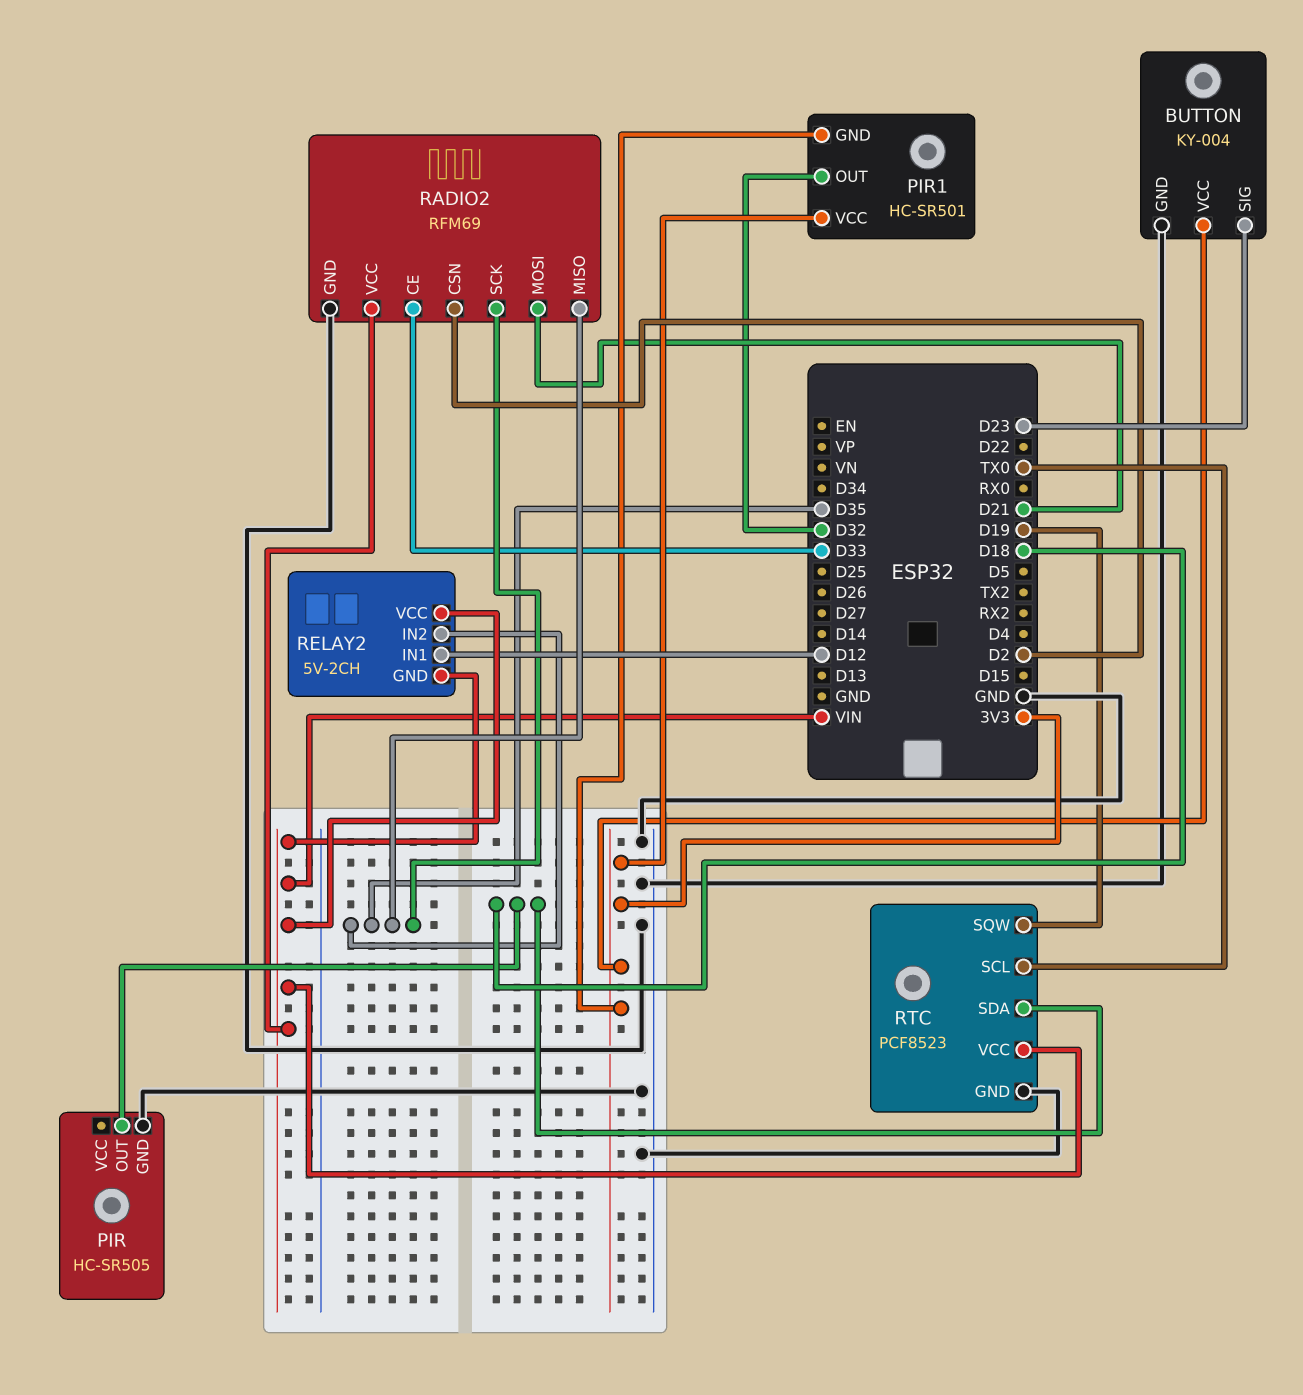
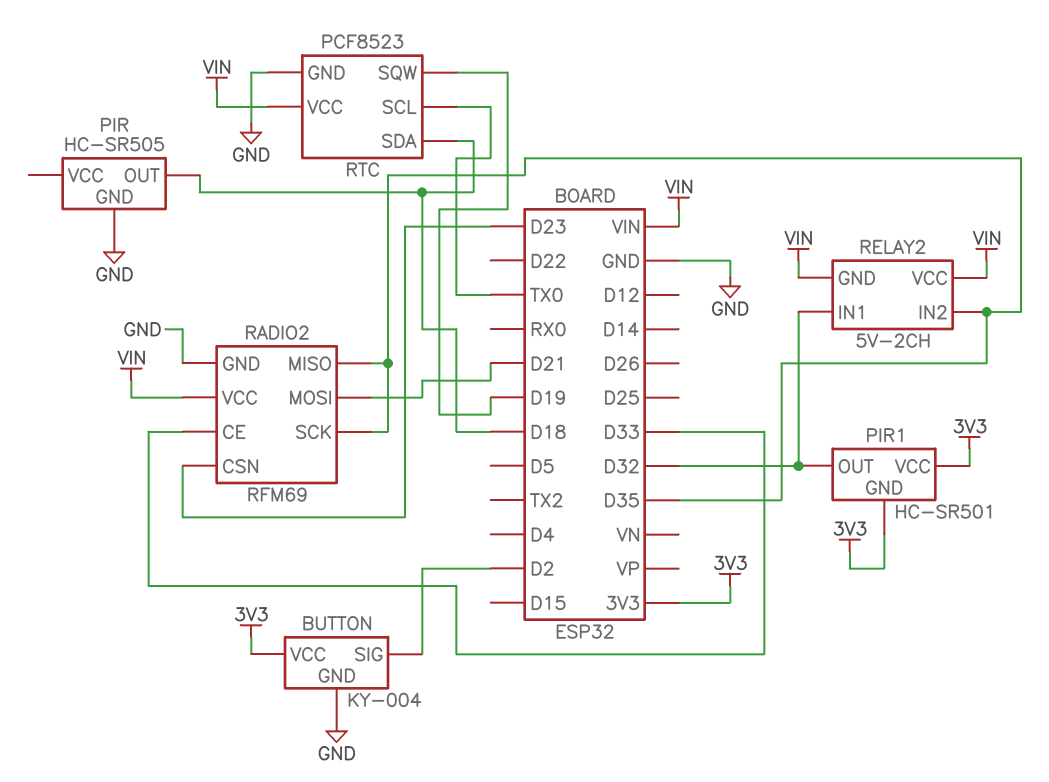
BUTTON pin SIG: D23 -> D2
RADIO2 pin CSN: D2 -> D23
RELAY2 pin IN1: D12 -> D32

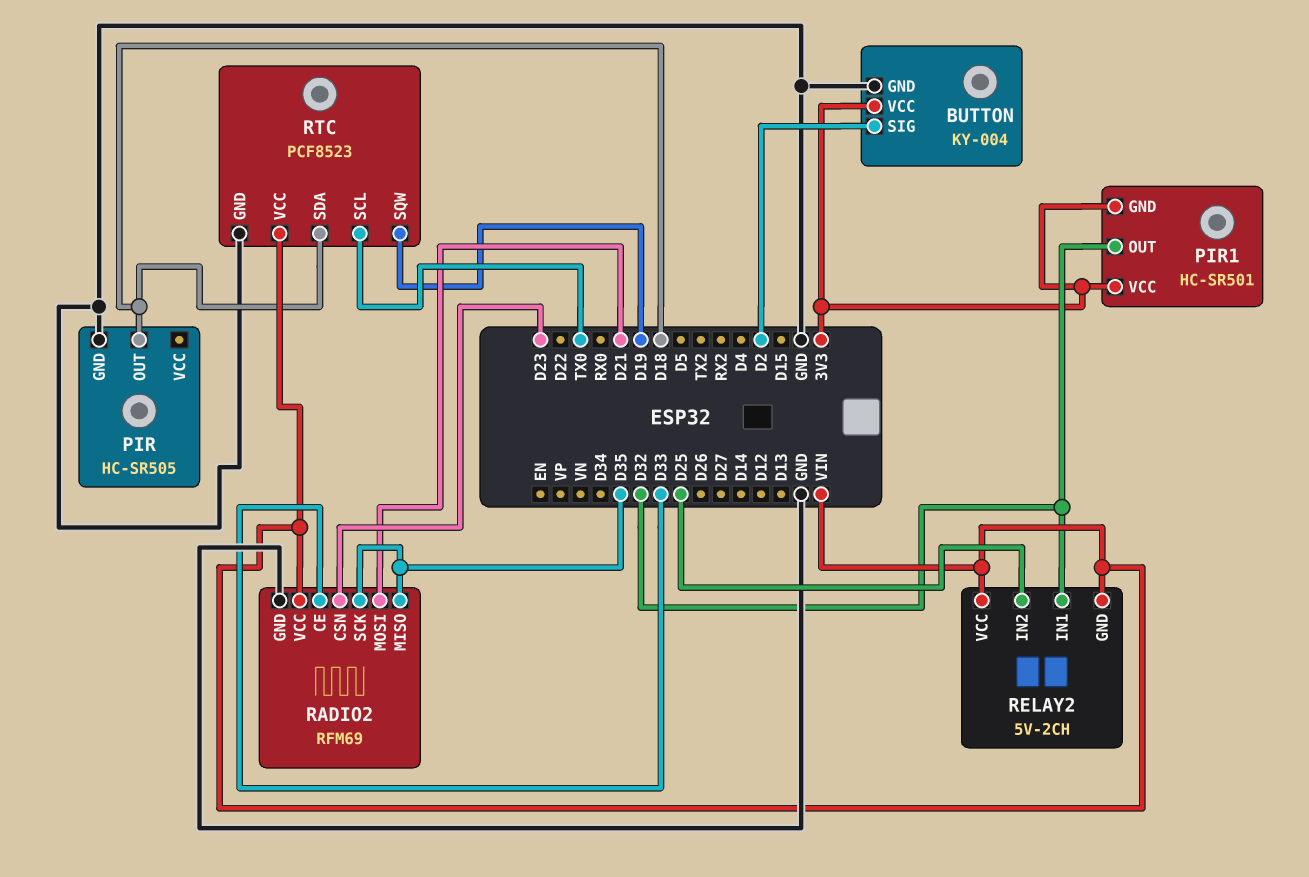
RELAY2 pin IN2: D35 -> D25

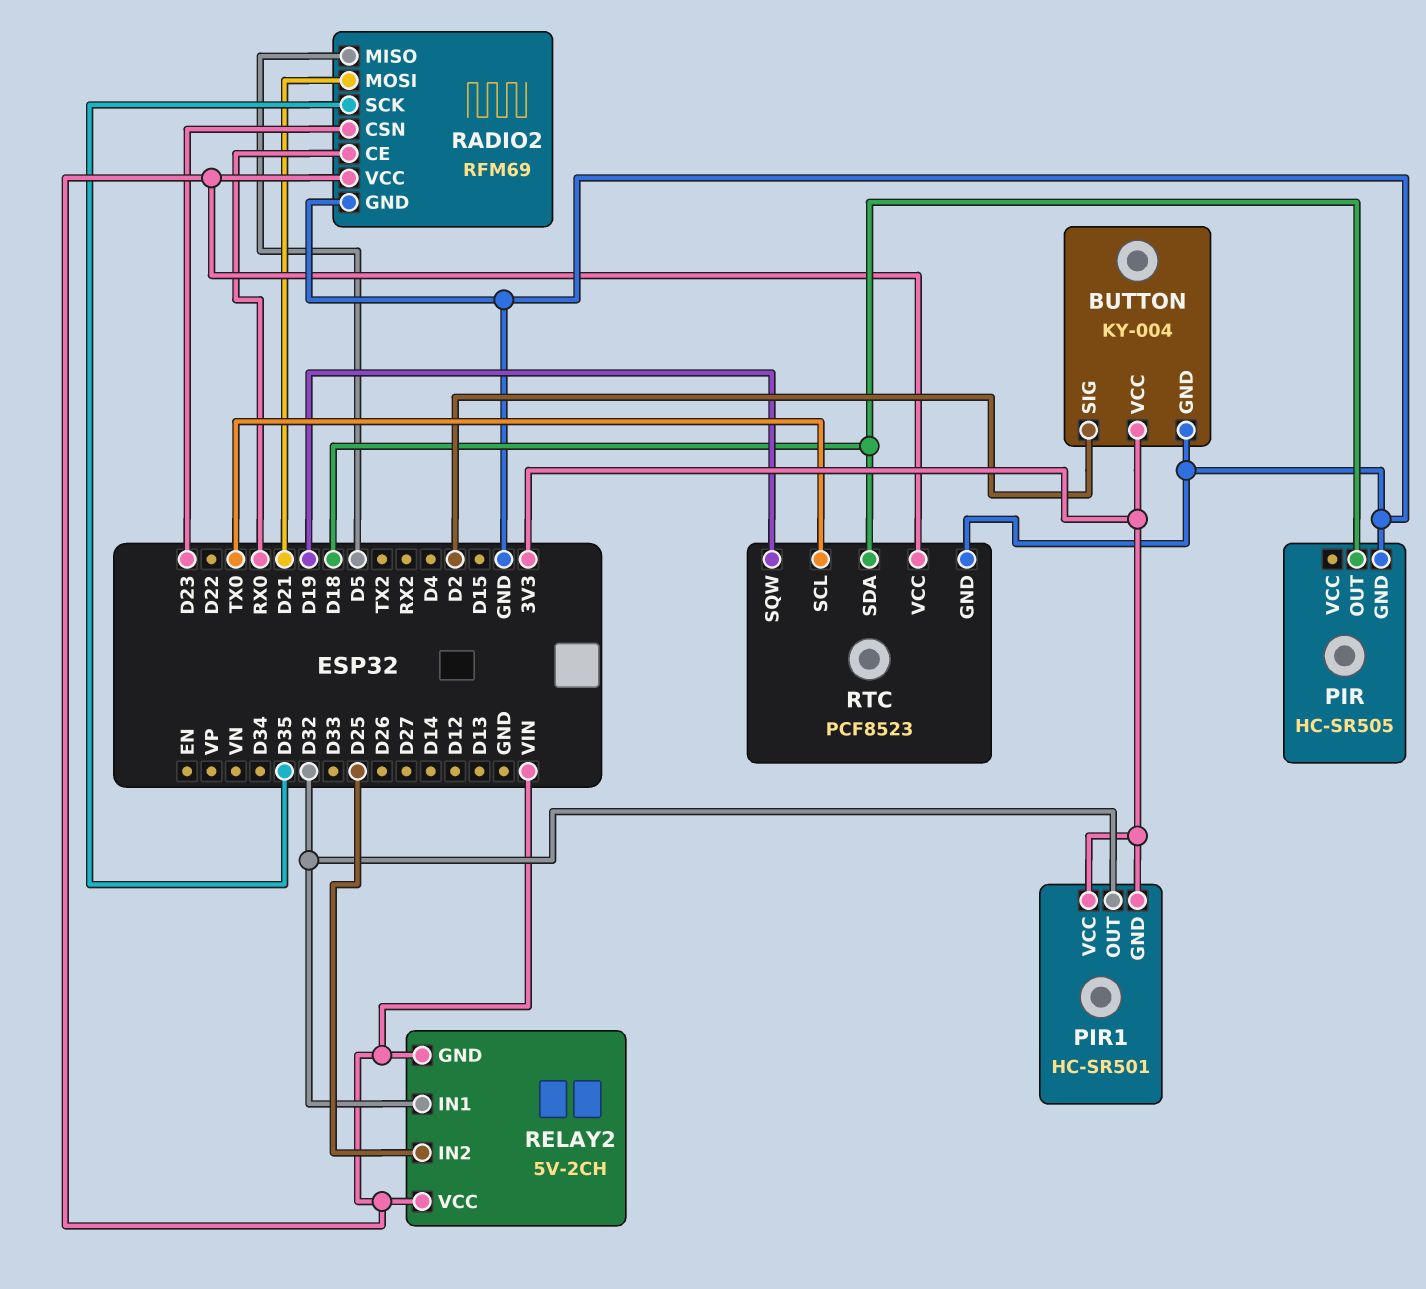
RADIO2 pin CE: D33 -> RX0
RADIO2 pin MISO: D35 -> D5

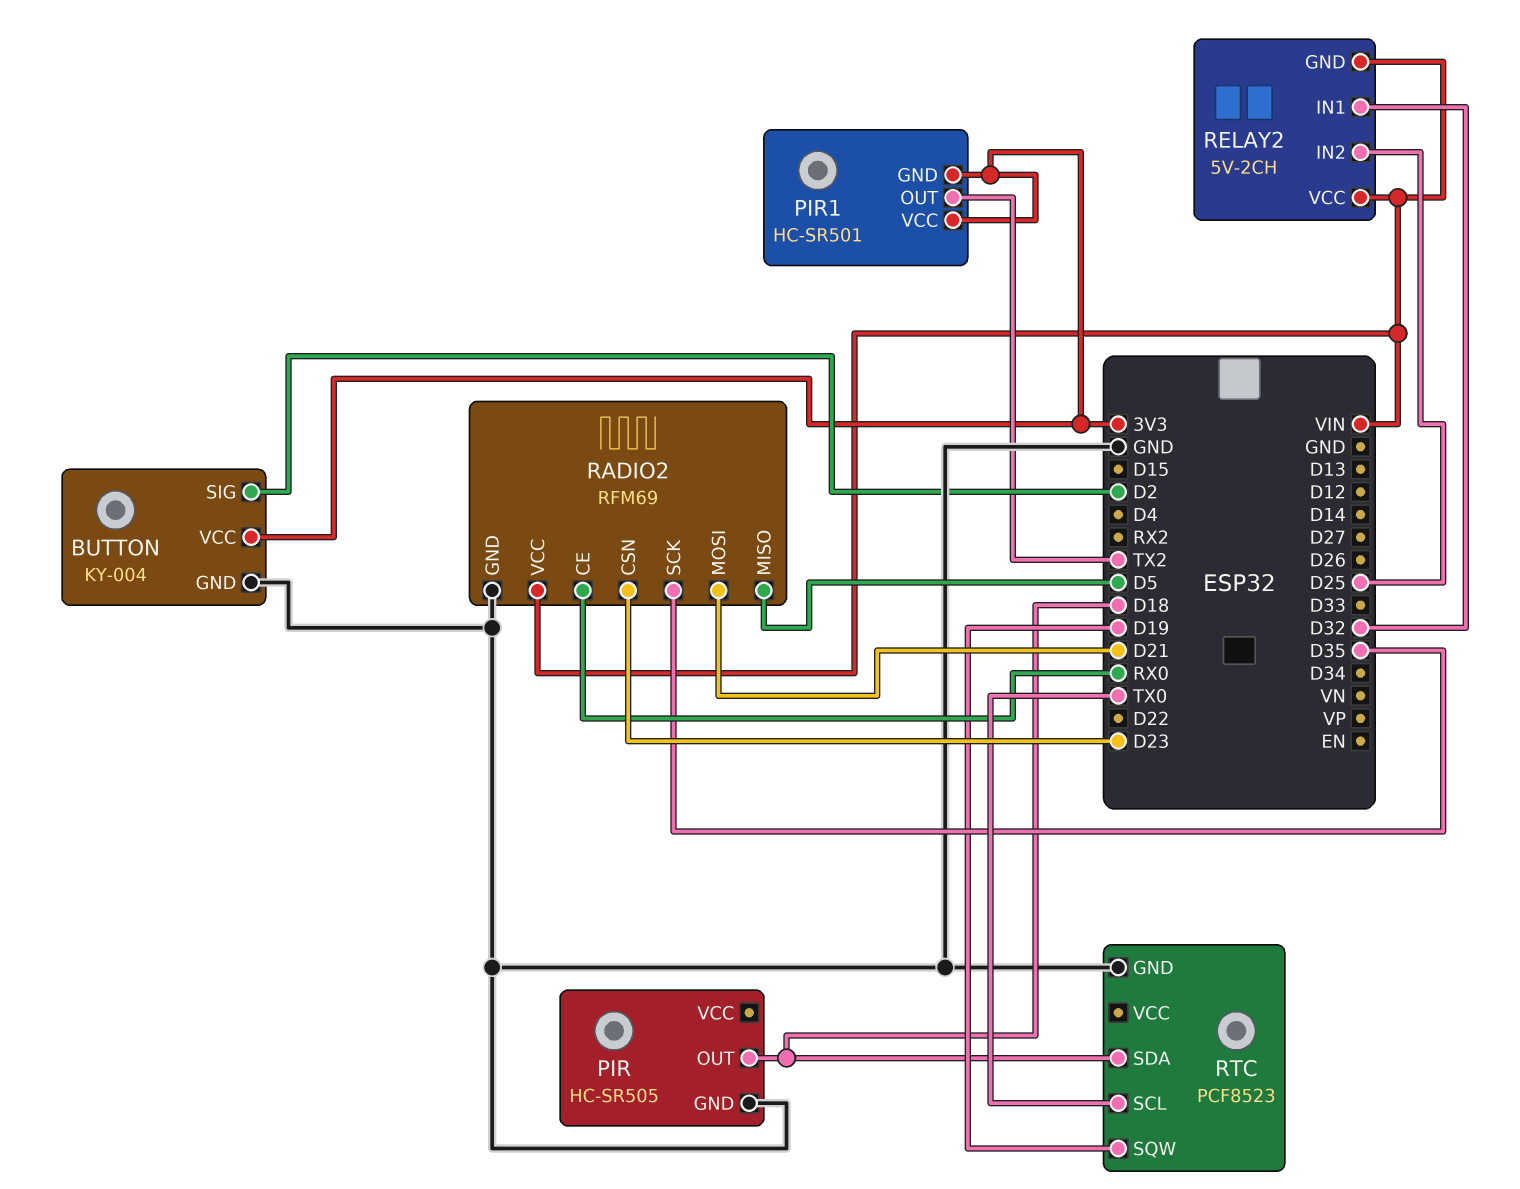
PIR1 pin OUT: D32 -> TX2
RTC pin VCC: VIN -> none

